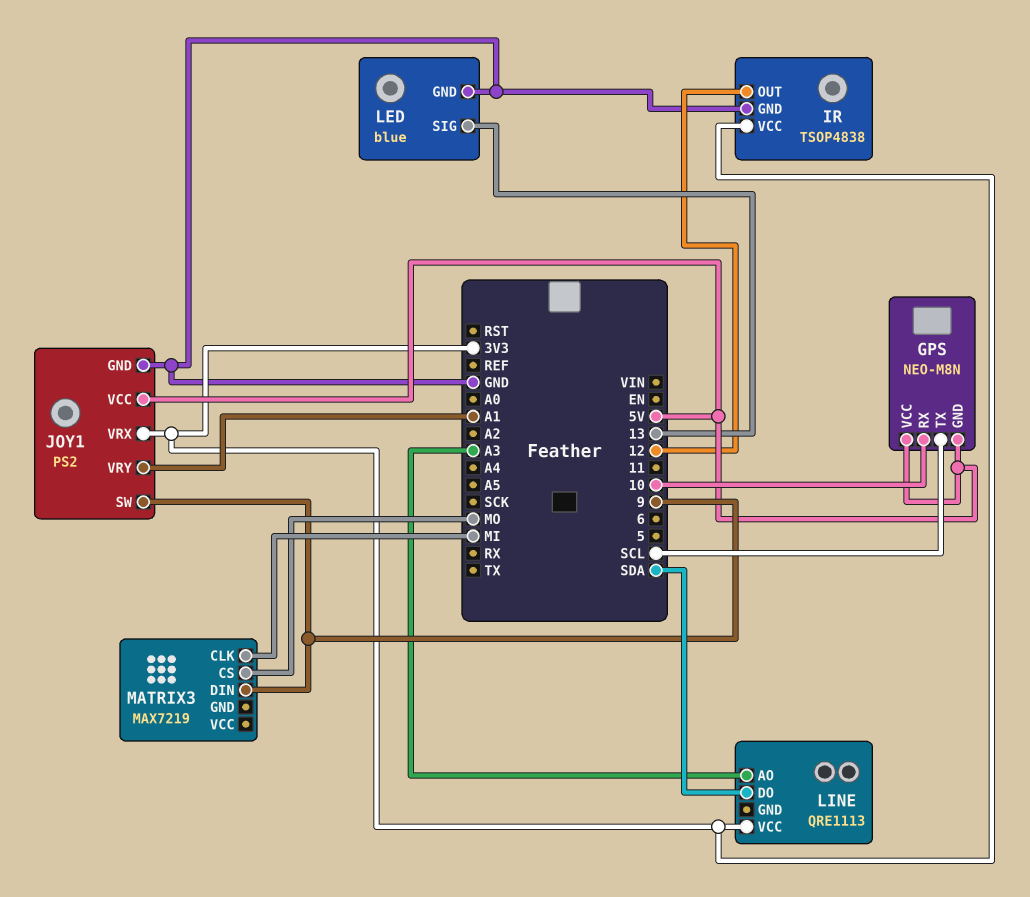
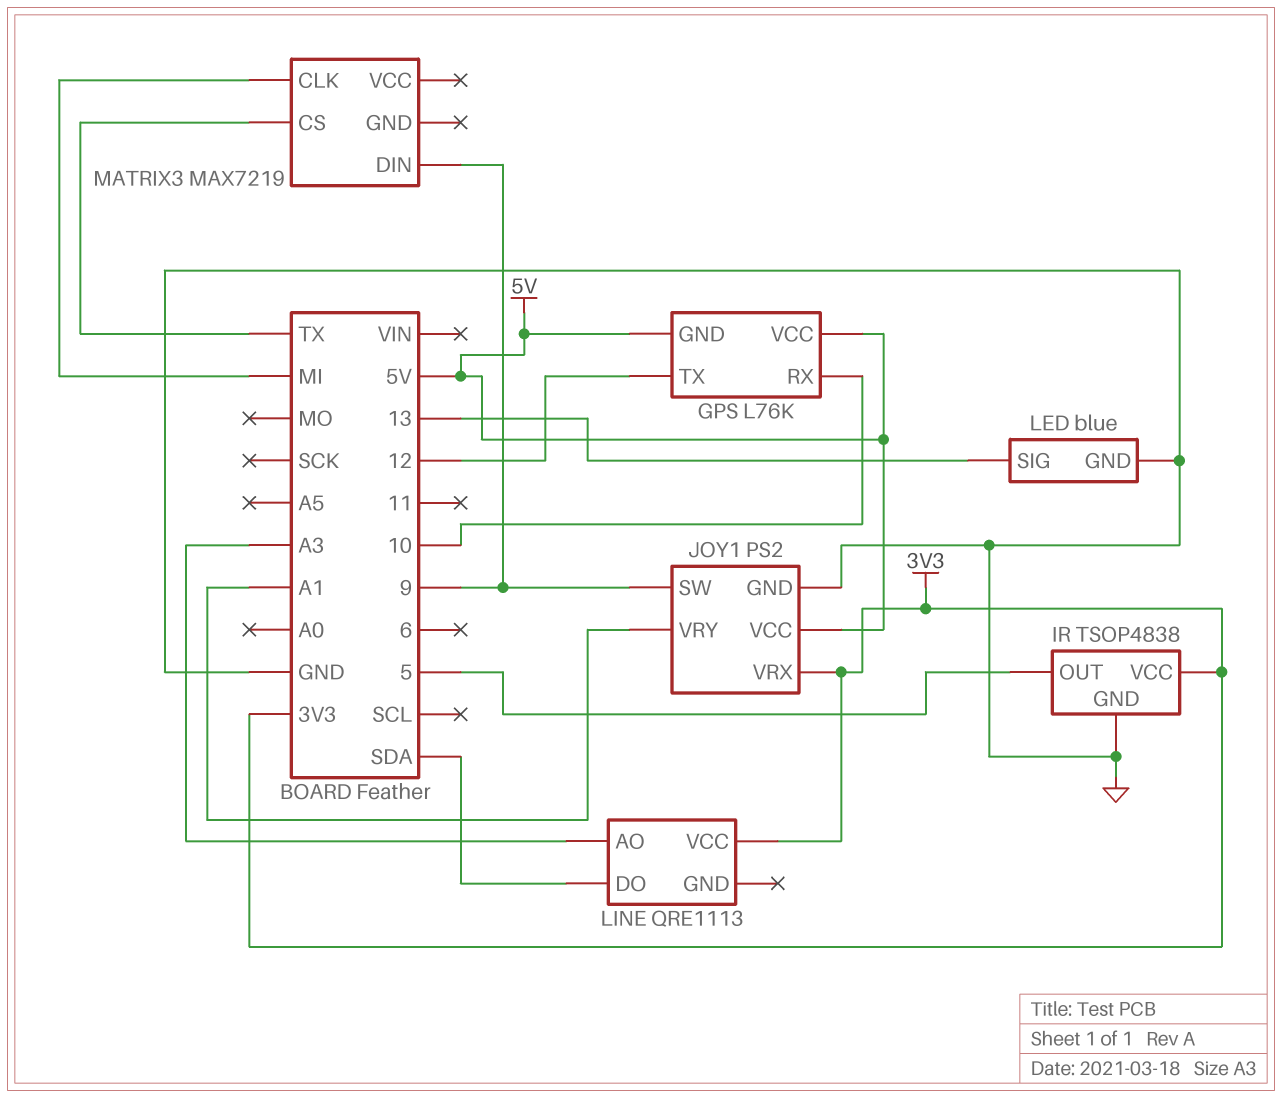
GPS: NEO-M8N -> L76K
GPS pin TX: SCL -> 12
IR pin OUT: 12 -> 5
MATRIX3 pin CS: MO -> TX

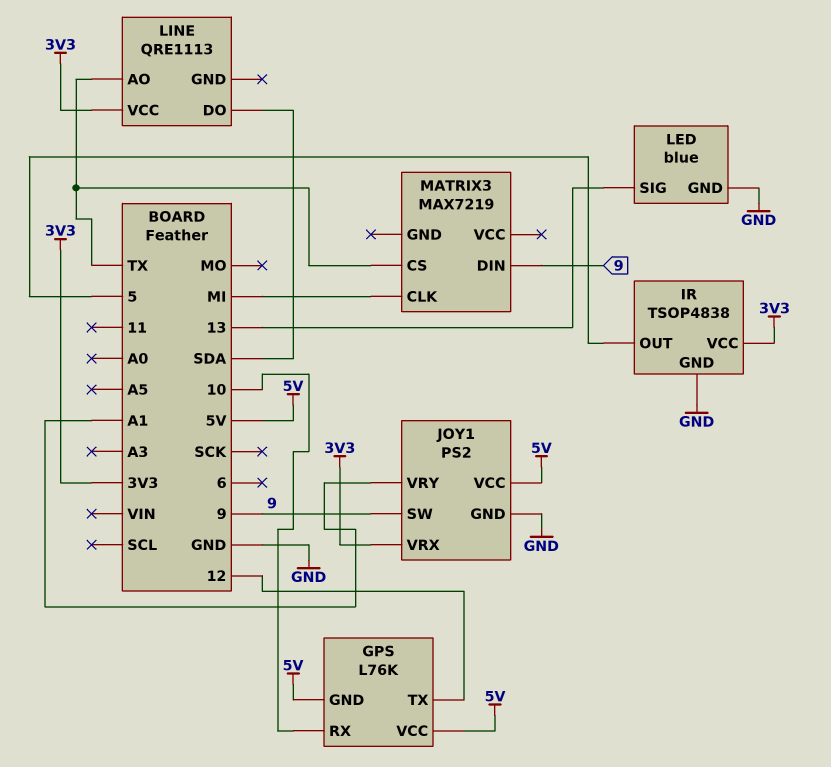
LINE pin AO: A3 -> TX

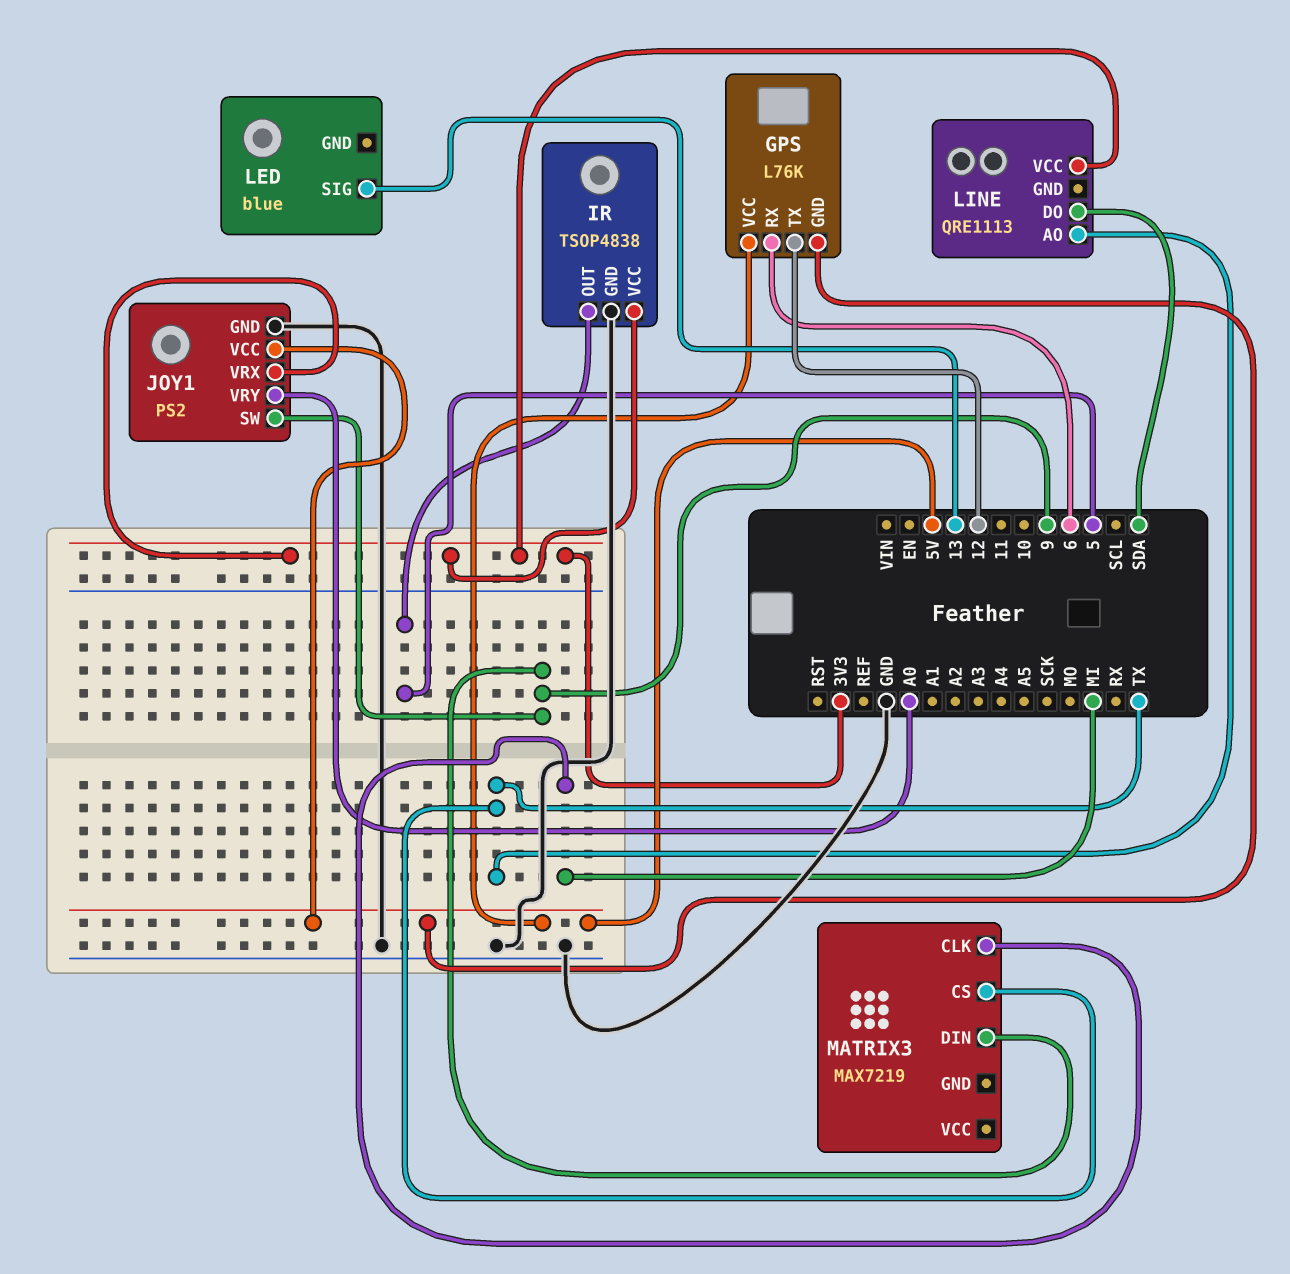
GPS pin RX: 10 -> 6
JOY1 pin VRY: A1 -> A0
LED pin GND: GND -> none

